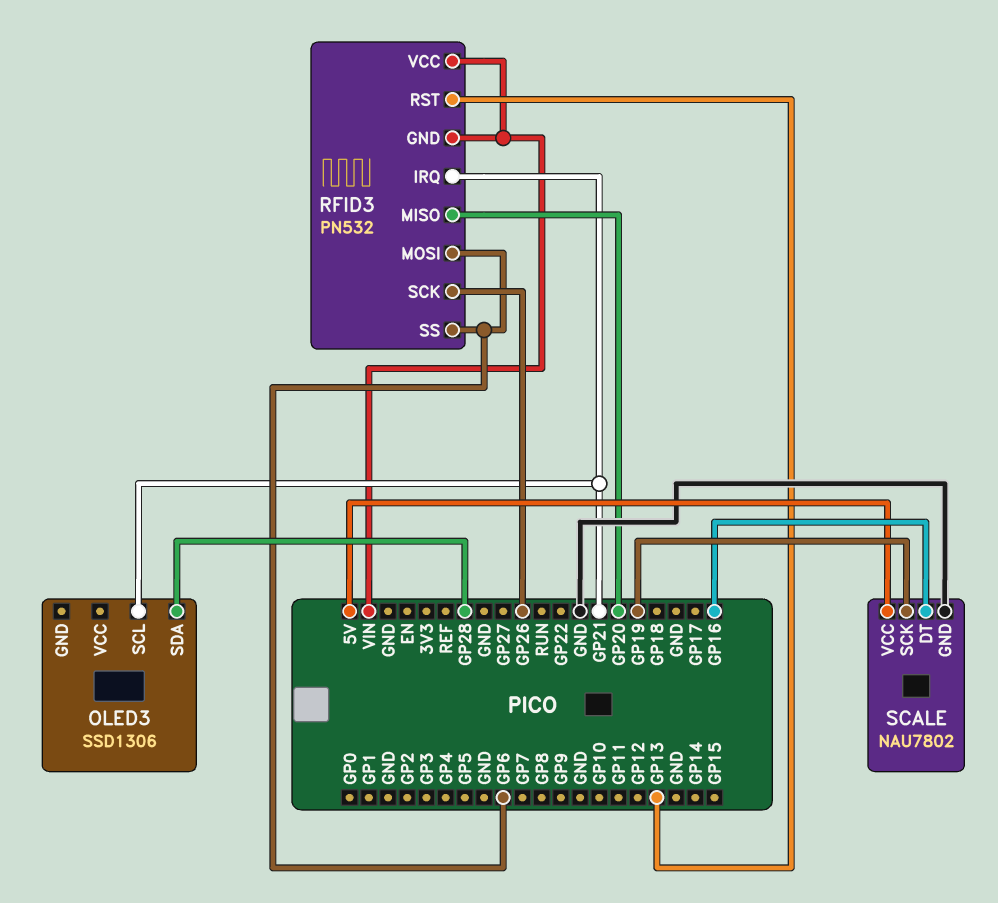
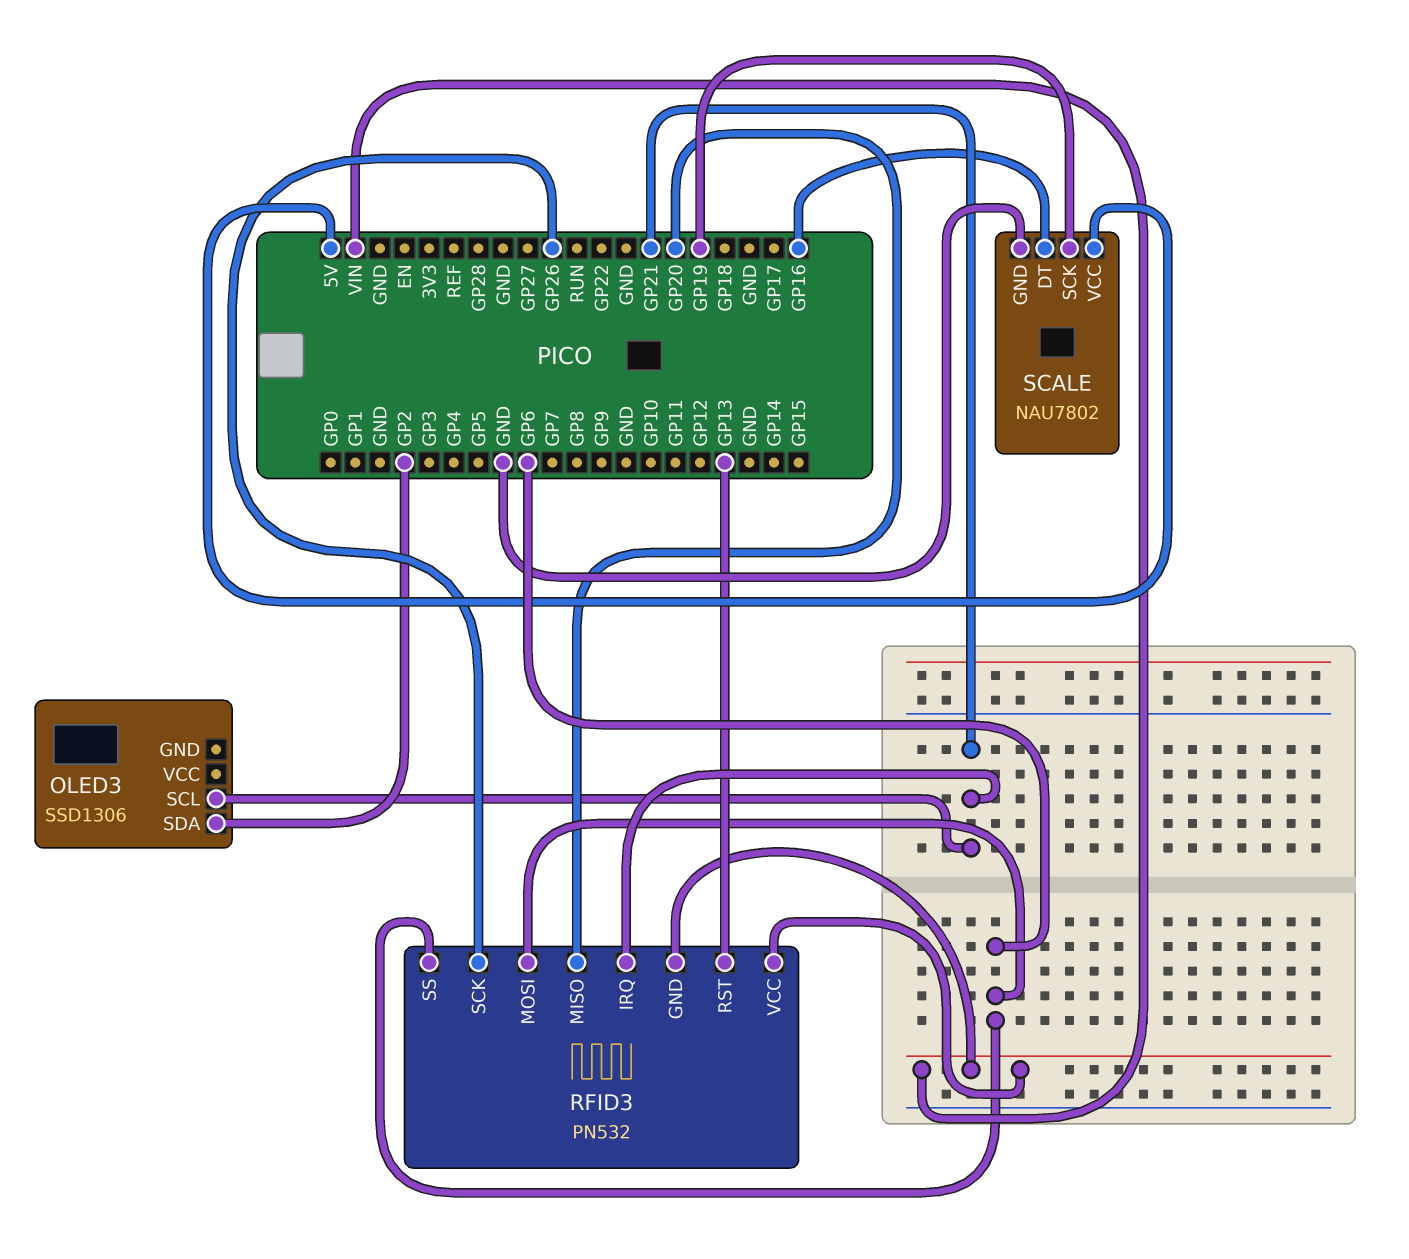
OLED3 pin SDA: GP28 -> GP2

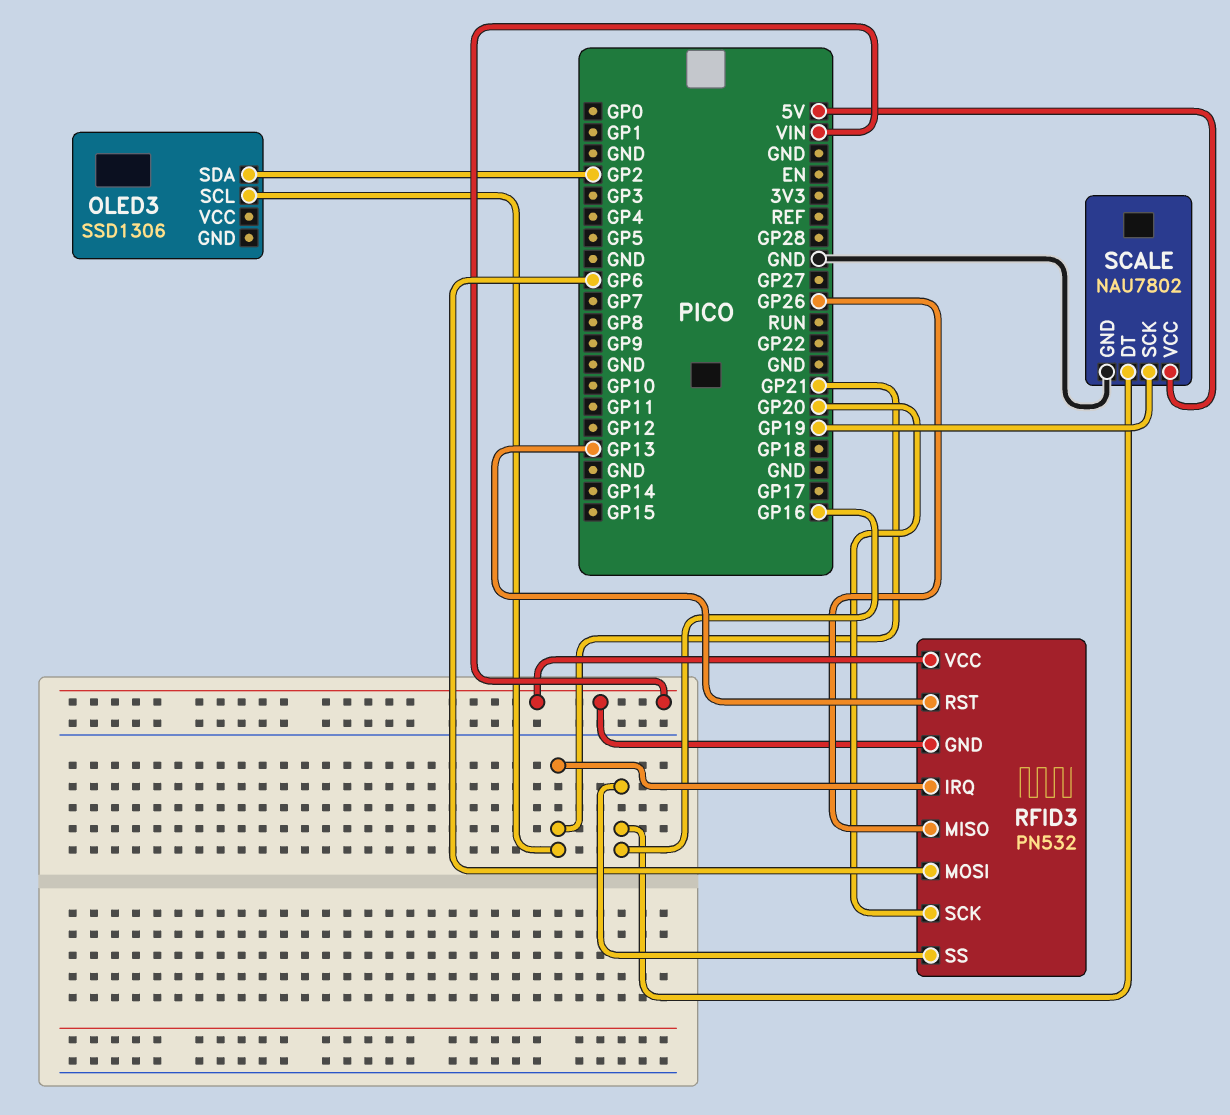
RFID3 pin MISO: GP20 -> GP26
RFID3 pin SCK: GP26 -> GP20
RFID3 pin SS: GP6 -> GP16

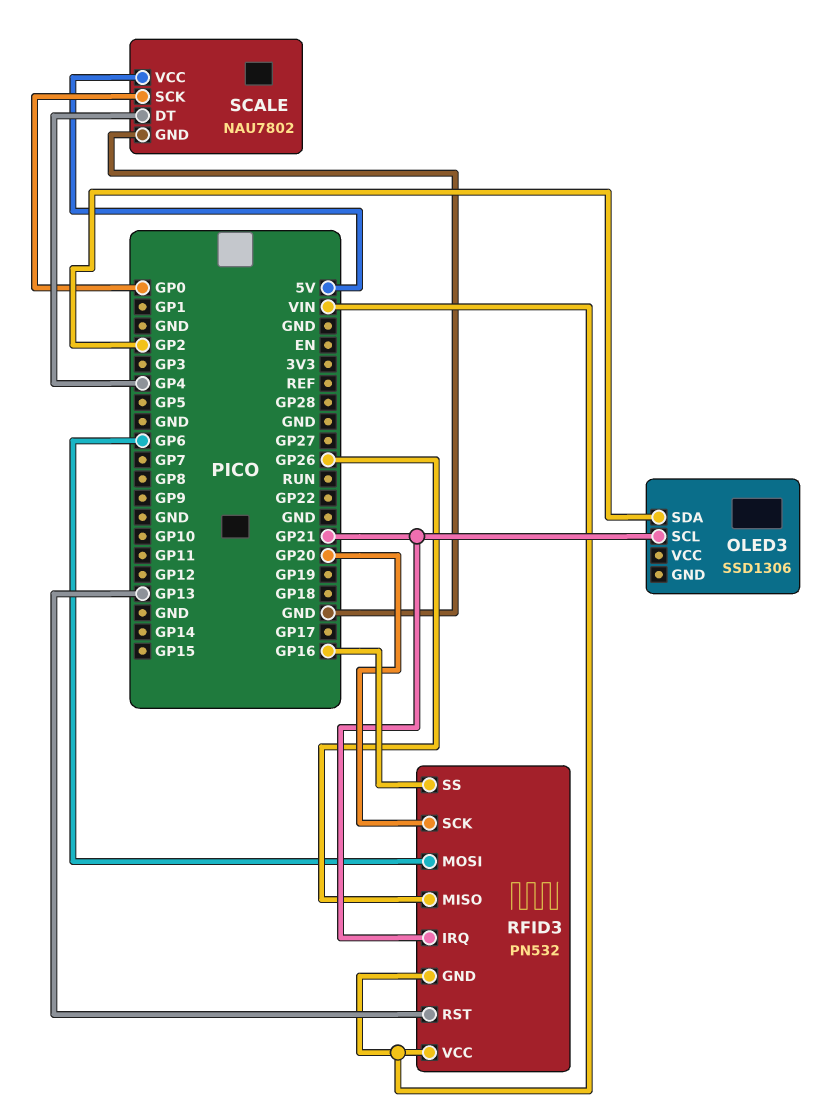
SCALE pin DT: GP16 -> GP4
SCALE pin SCK: GP19 -> GP0

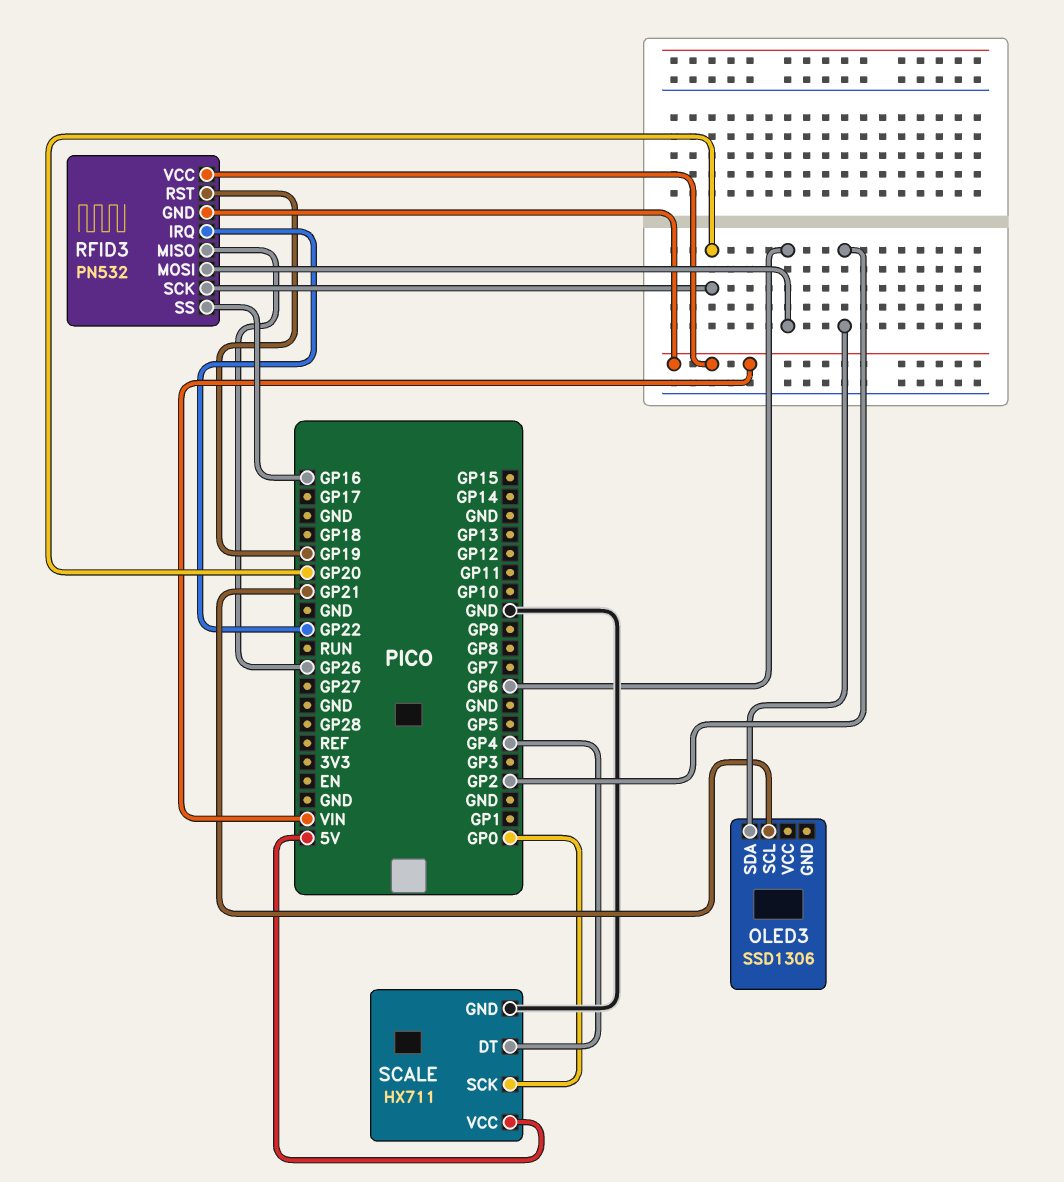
RFID3 pin IRQ: GP21 -> GP22
RFID3 pin RST: GP13 -> GP19
SCALE: NAU7802 -> HX711

